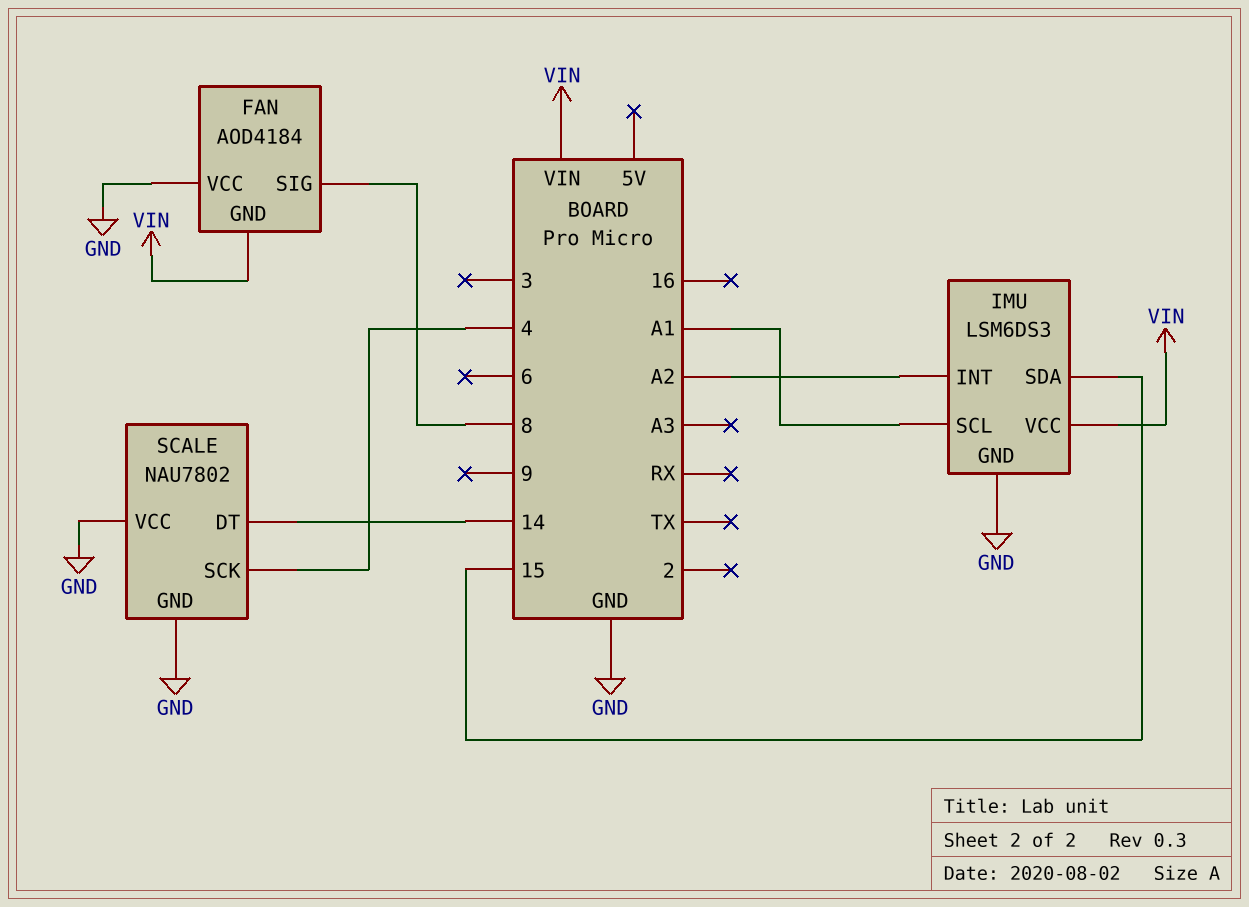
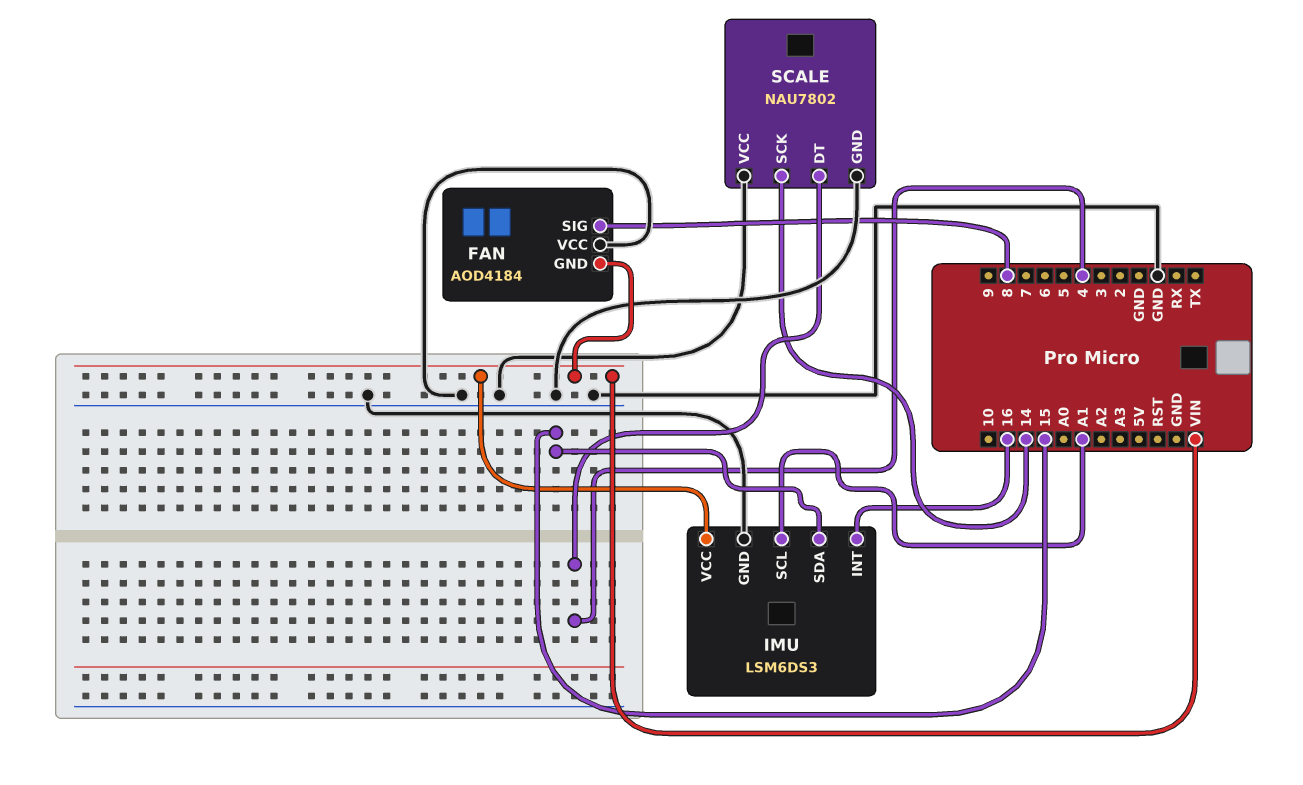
IMU pin INT: A2 -> 16
SCALE pin DT: 14 -> 4
SCALE pin SCK: 4 -> 14

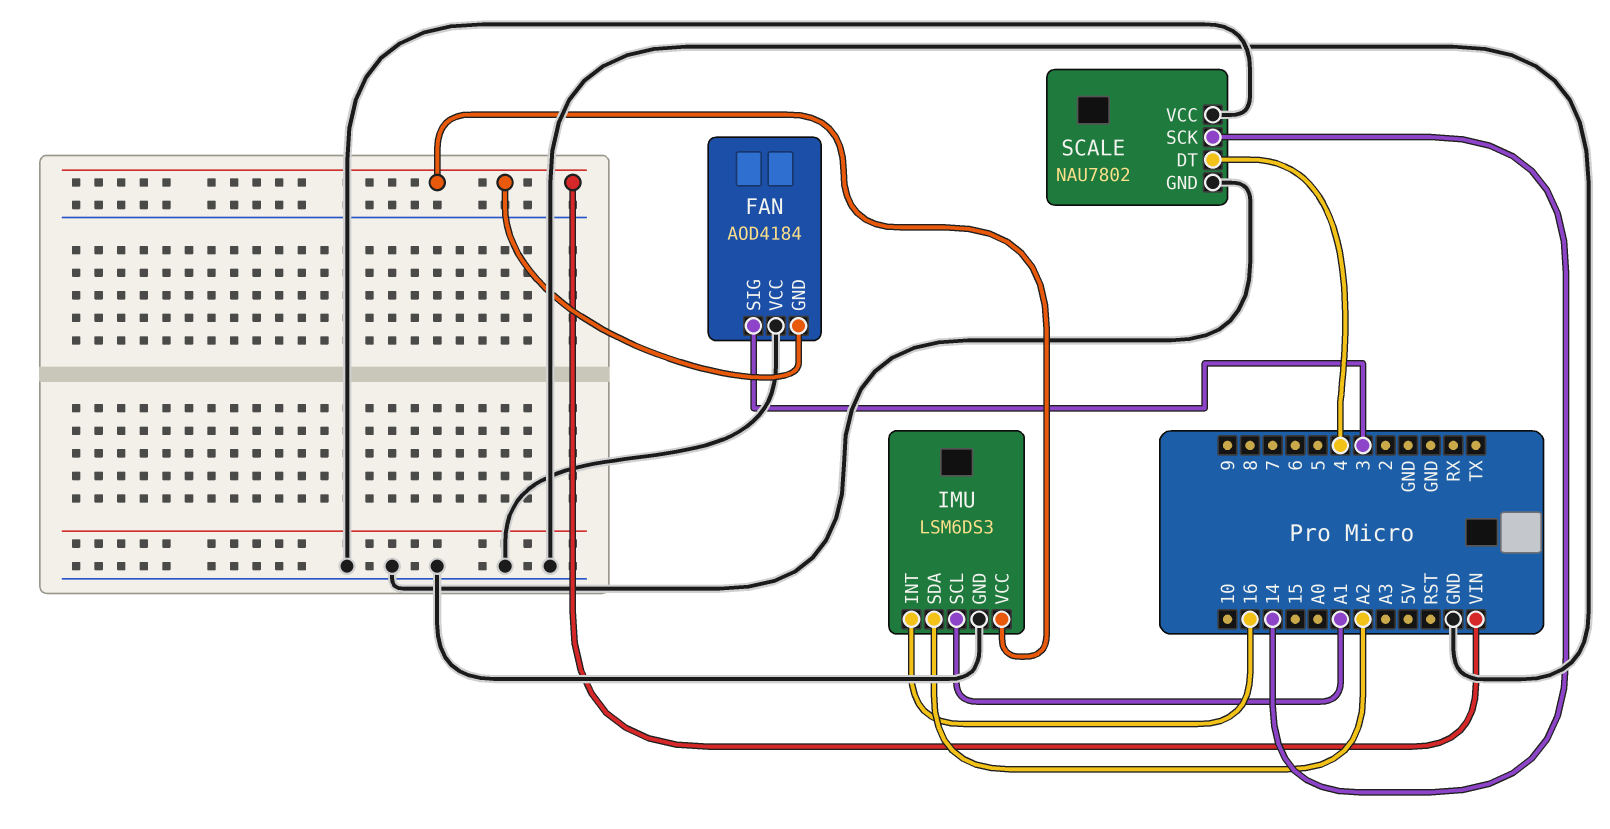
FAN pin SIG: 8 -> 3
IMU pin SDA: 15 -> A2

